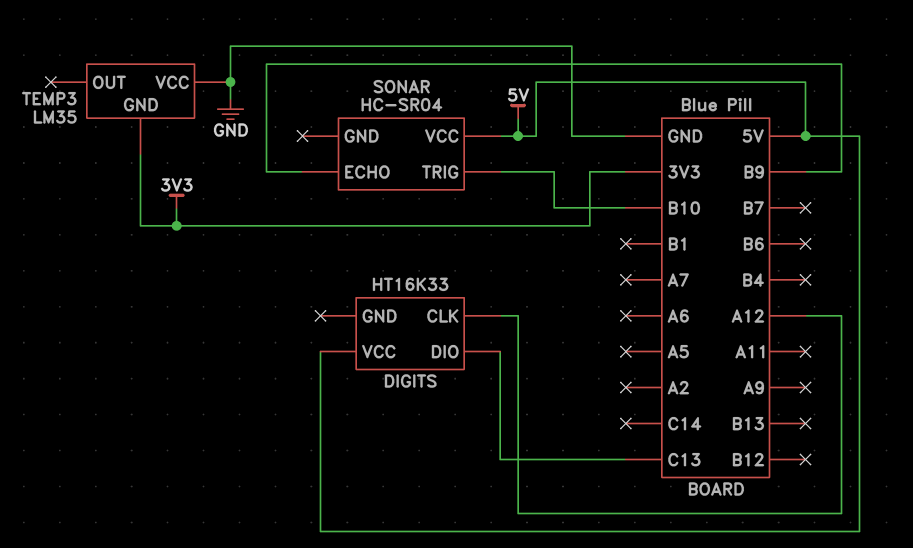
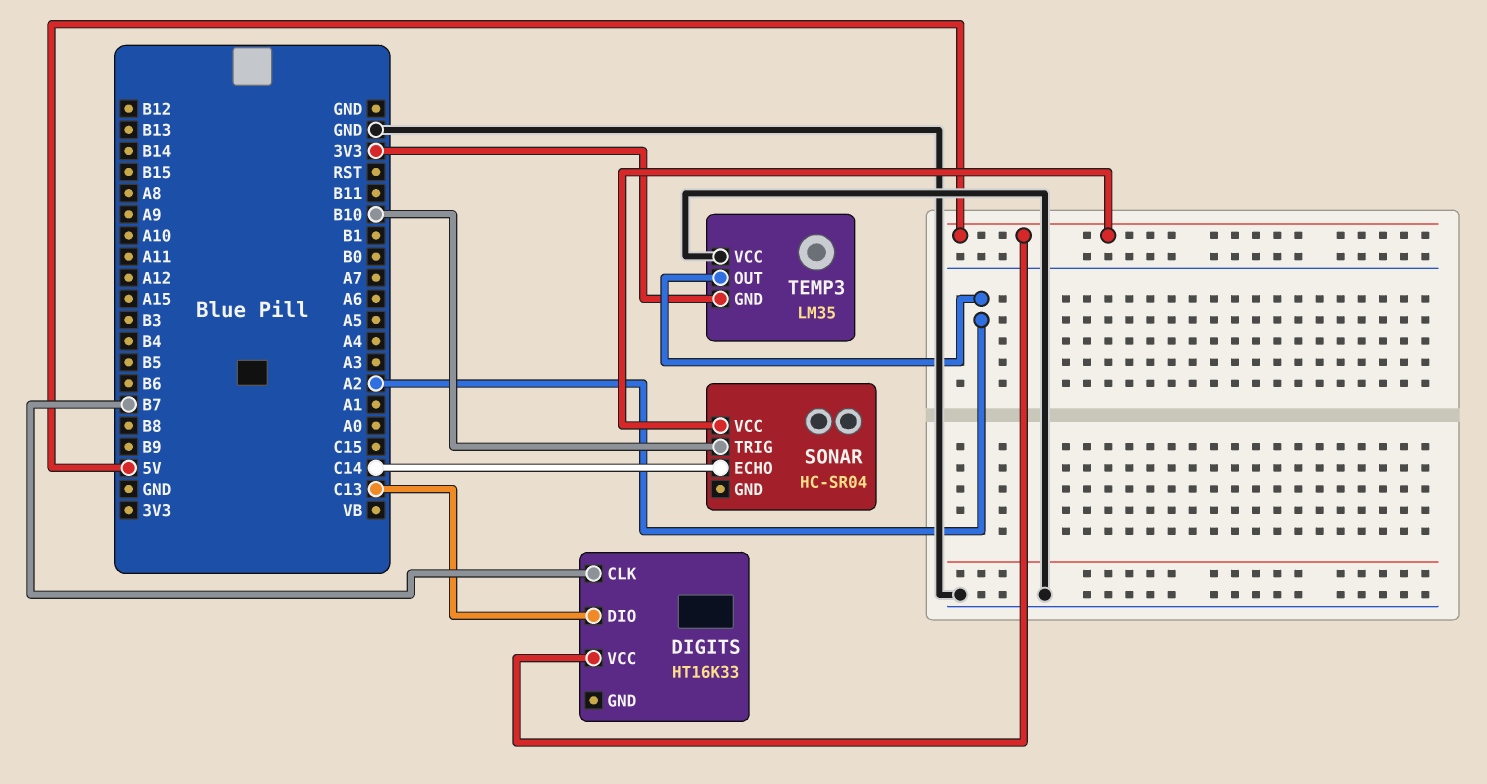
DIGITS pin CLK: A12 -> B7
SONAR pin ECHO: B9 -> C14
TEMP3 pin OUT: none -> A2

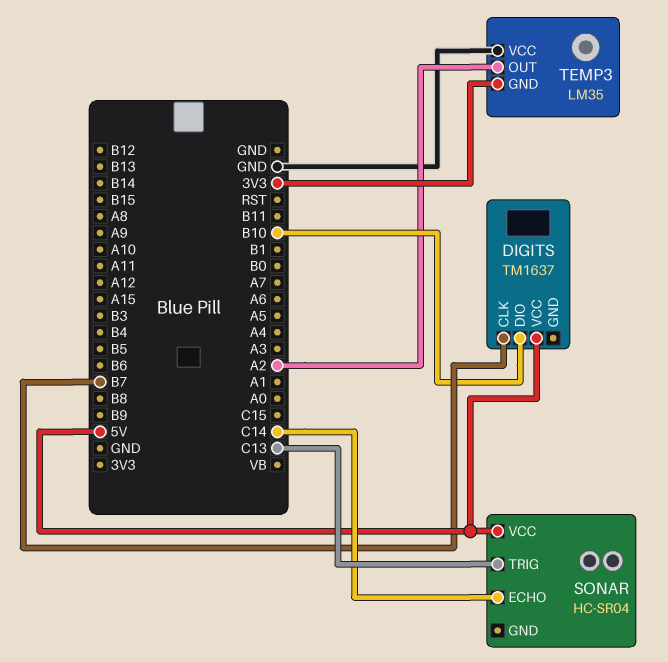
DIGITS: HT16K33 -> TM1637
DIGITS pin DIO: C13 -> B10
SONAR pin TRIG: B10 -> C13

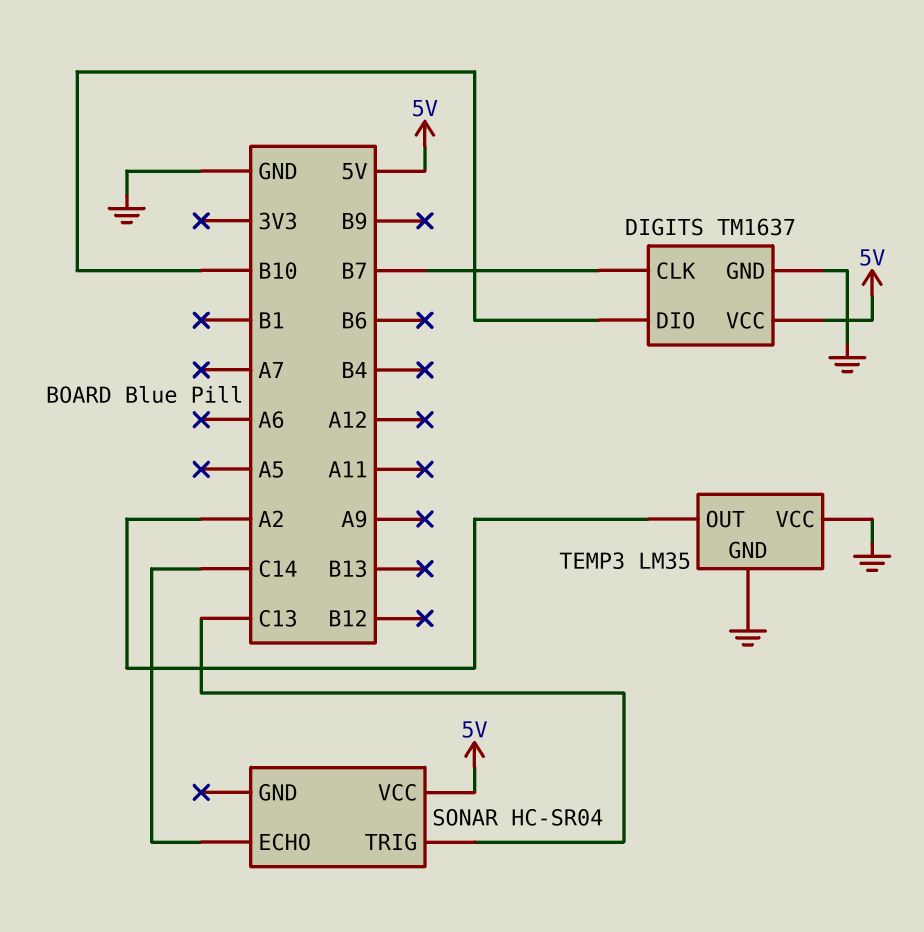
DIGITS pin GND: none -> GND
TEMP3 pin GND: 3V3 -> GND

